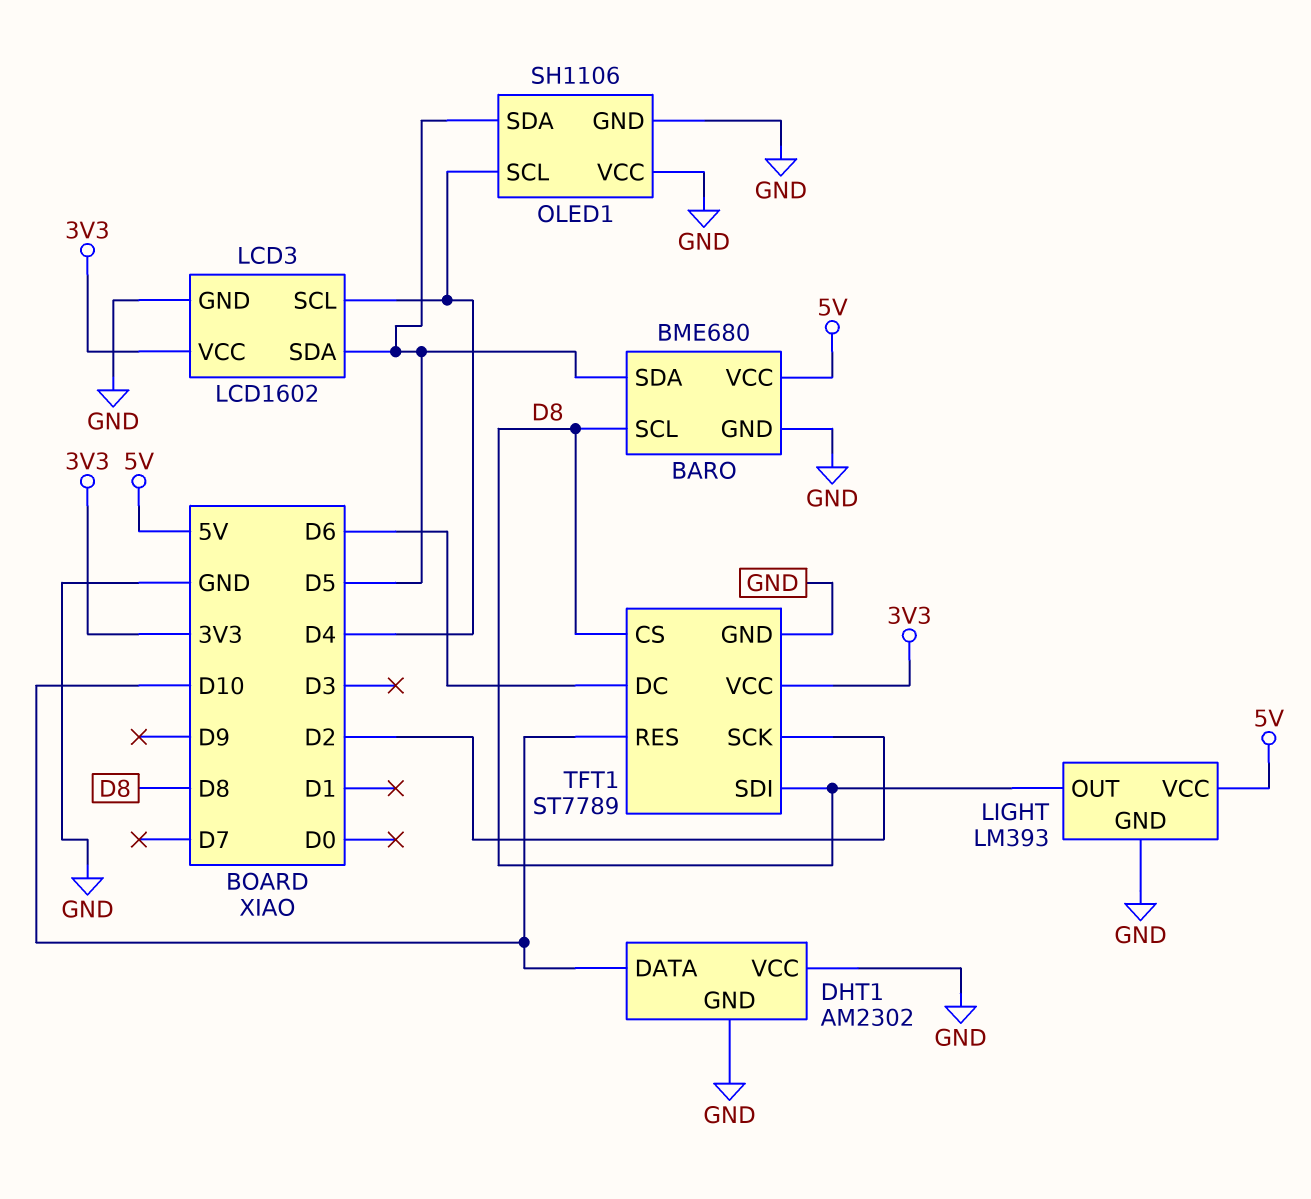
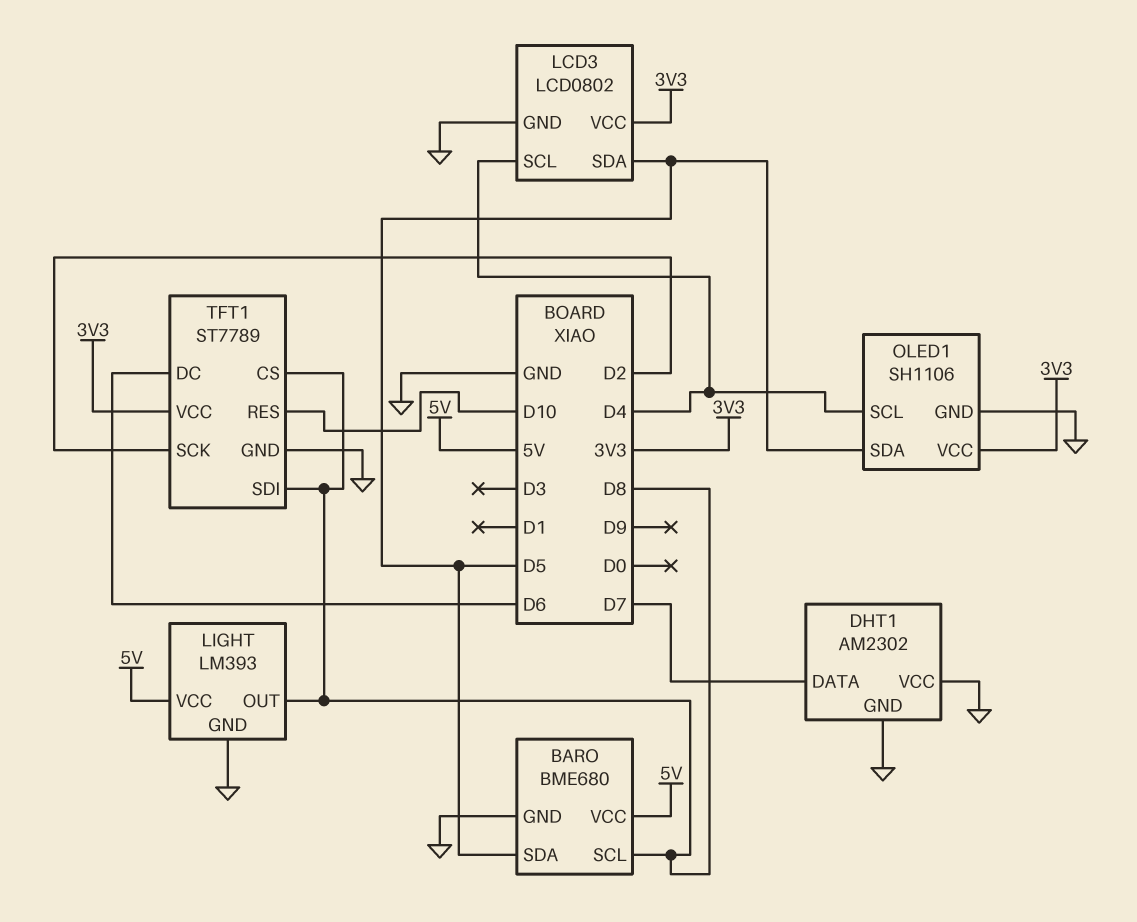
DHT1 pin DATA: D10 -> D7
LCD3: LCD1602 -> LCD0802
OLED1 pin VCC: GND -> 3V3

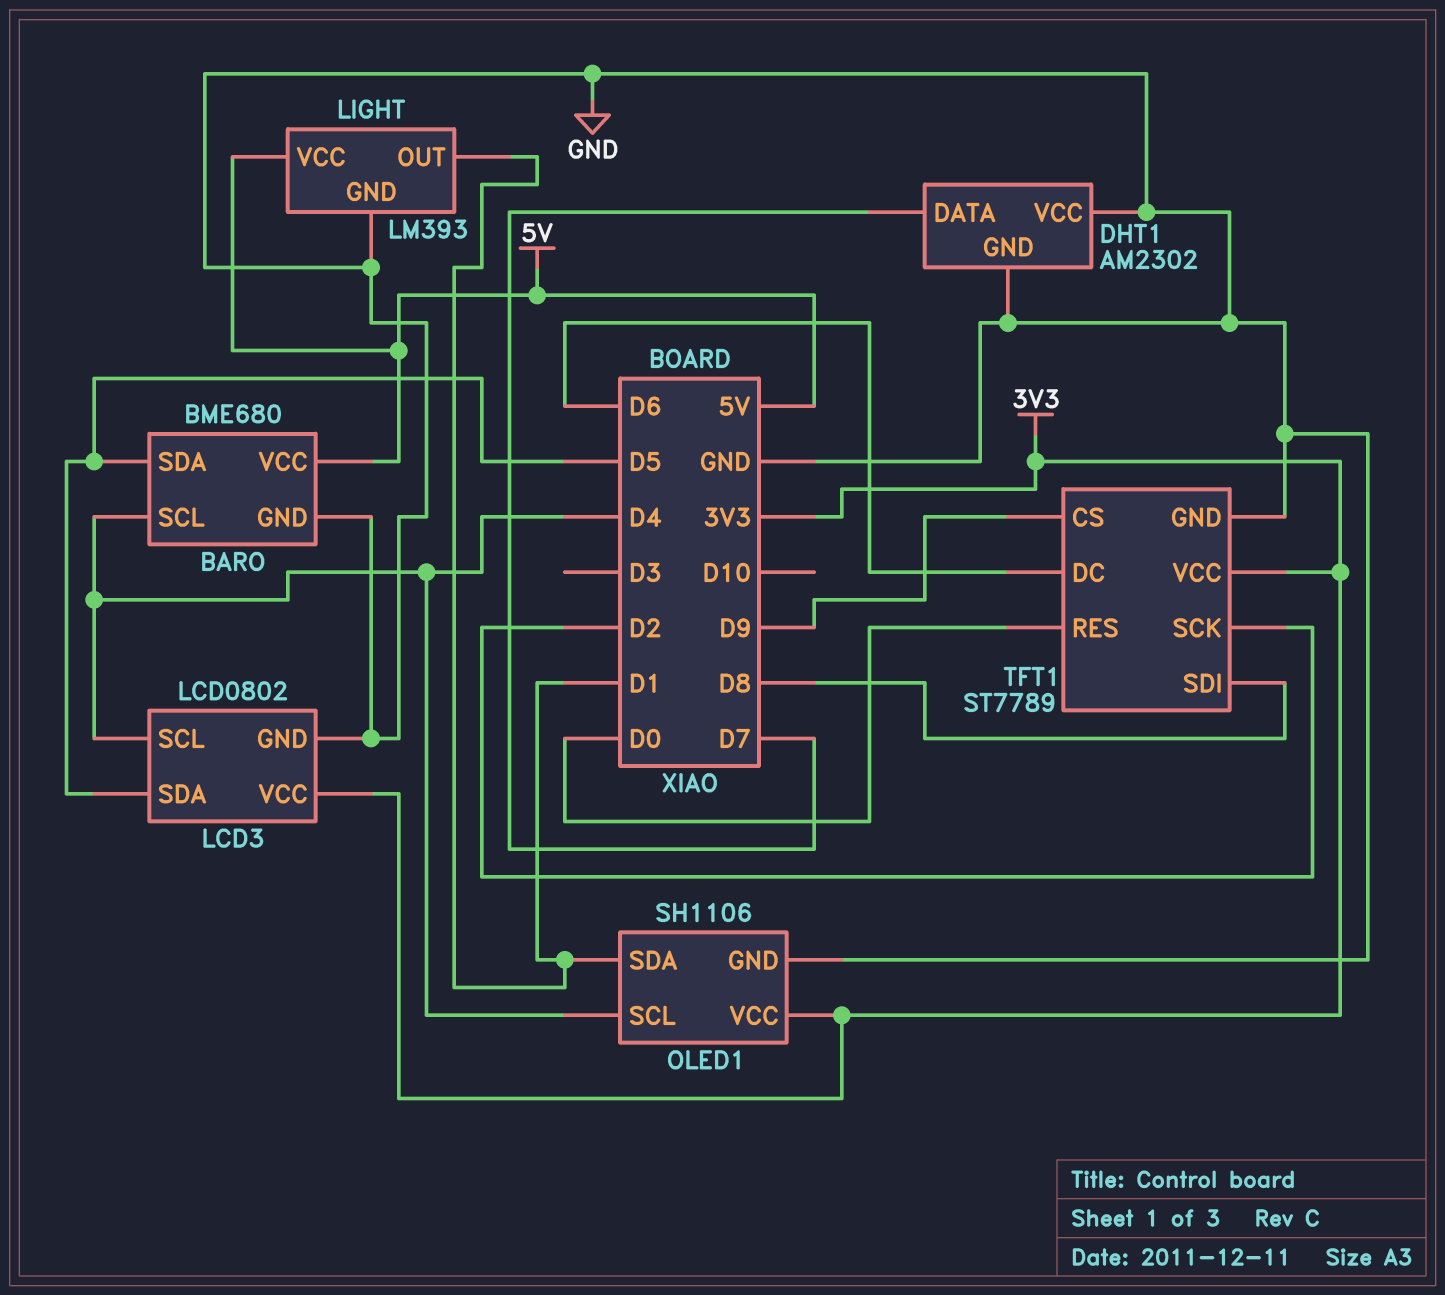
BARO pin SCL: D8 -> D4
LIGHT pin OUT: D8 -> D1
OLED1 pin SDA: D5 -> D1
TFT1 pin CS: D8 -> D9
TFT1 pin RES: D10 -> D0

